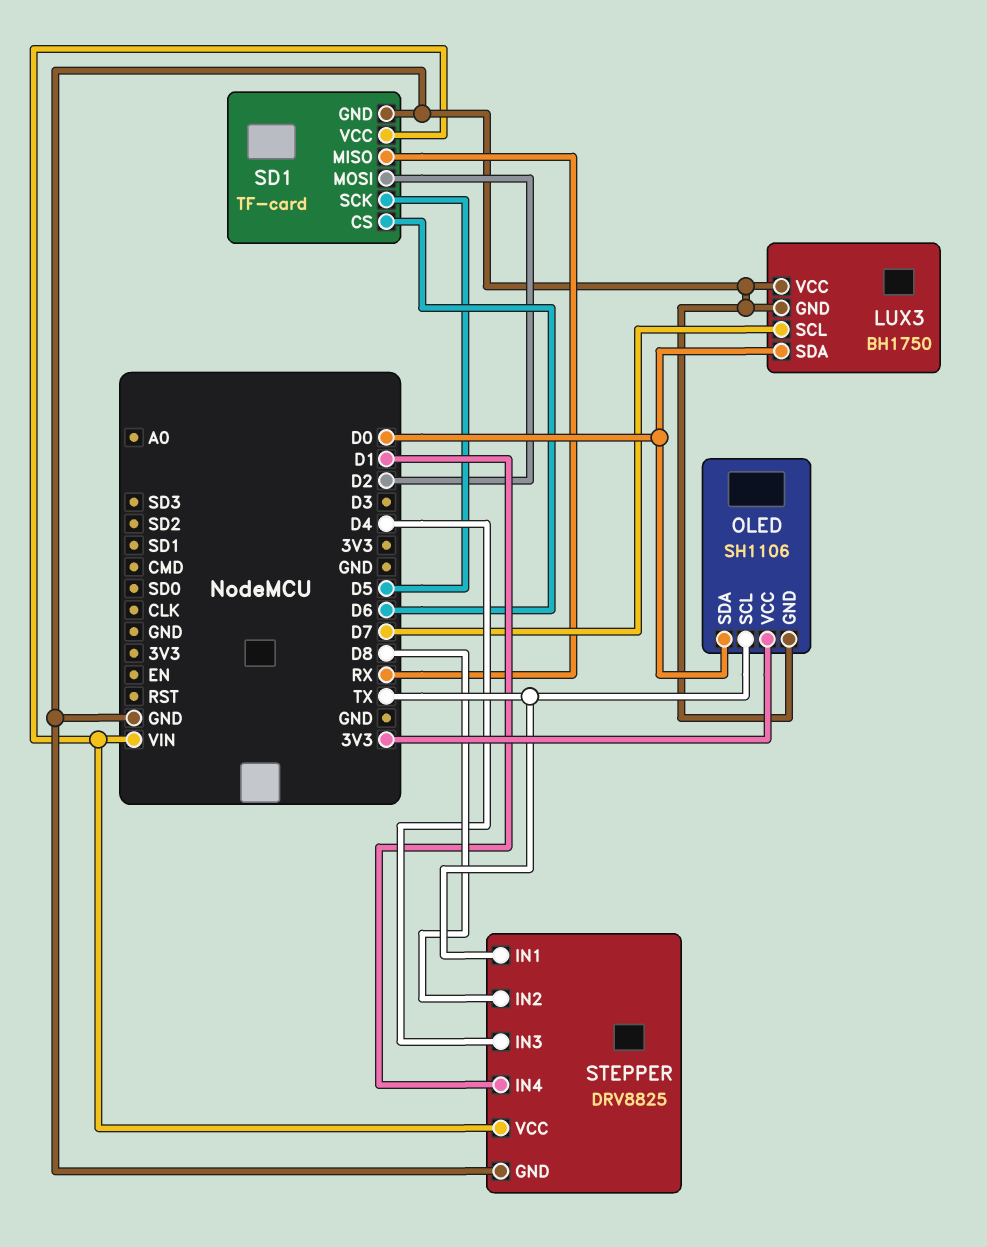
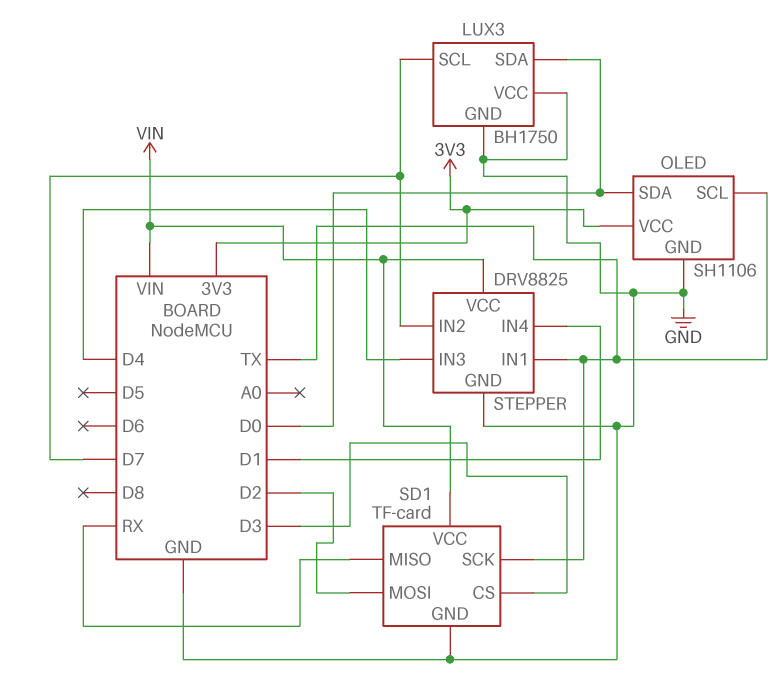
SD1 pin CS: D6 -> D3
SD1 pin SCK: D5 -> TX
STEPPER pin IN2: D8 -> D7

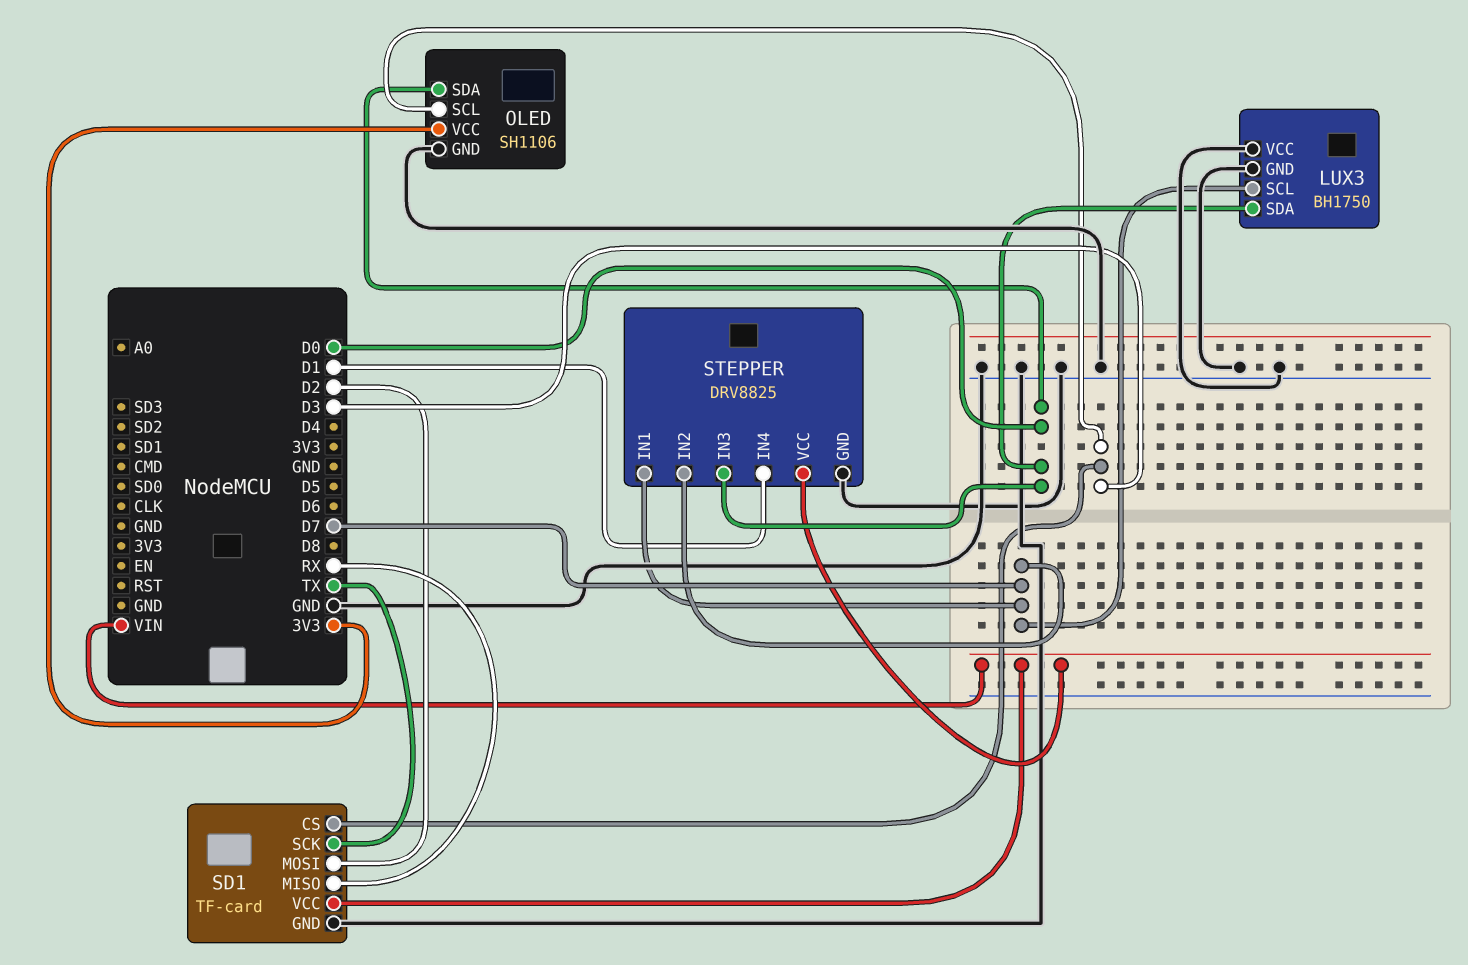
OLED pin SCL: TX -> D3
STEPPER pin IN1: TX -> D7
STEPPER pin IN3: D4 -> D0

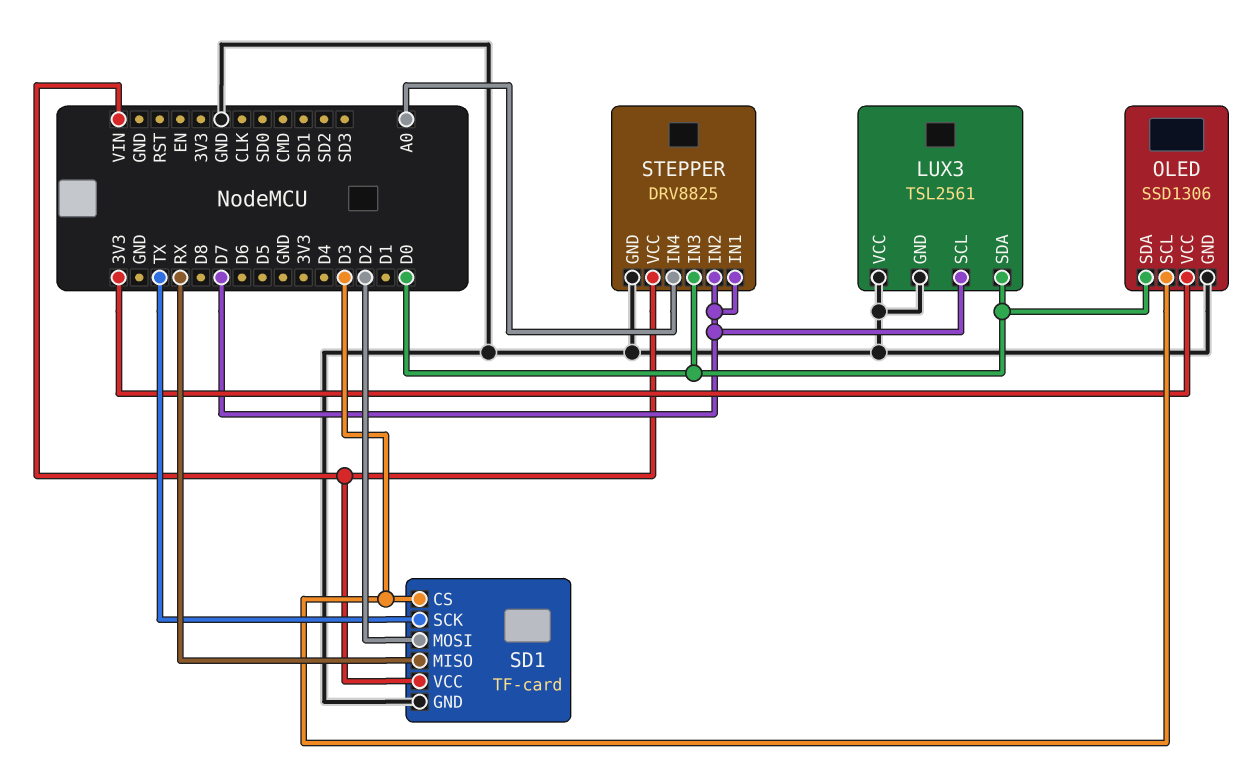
LUX3: BH1750 -> TSL2561
OLED: SH1106 -> SSD1306
STEPPER pin IN4: D1 -> A0

